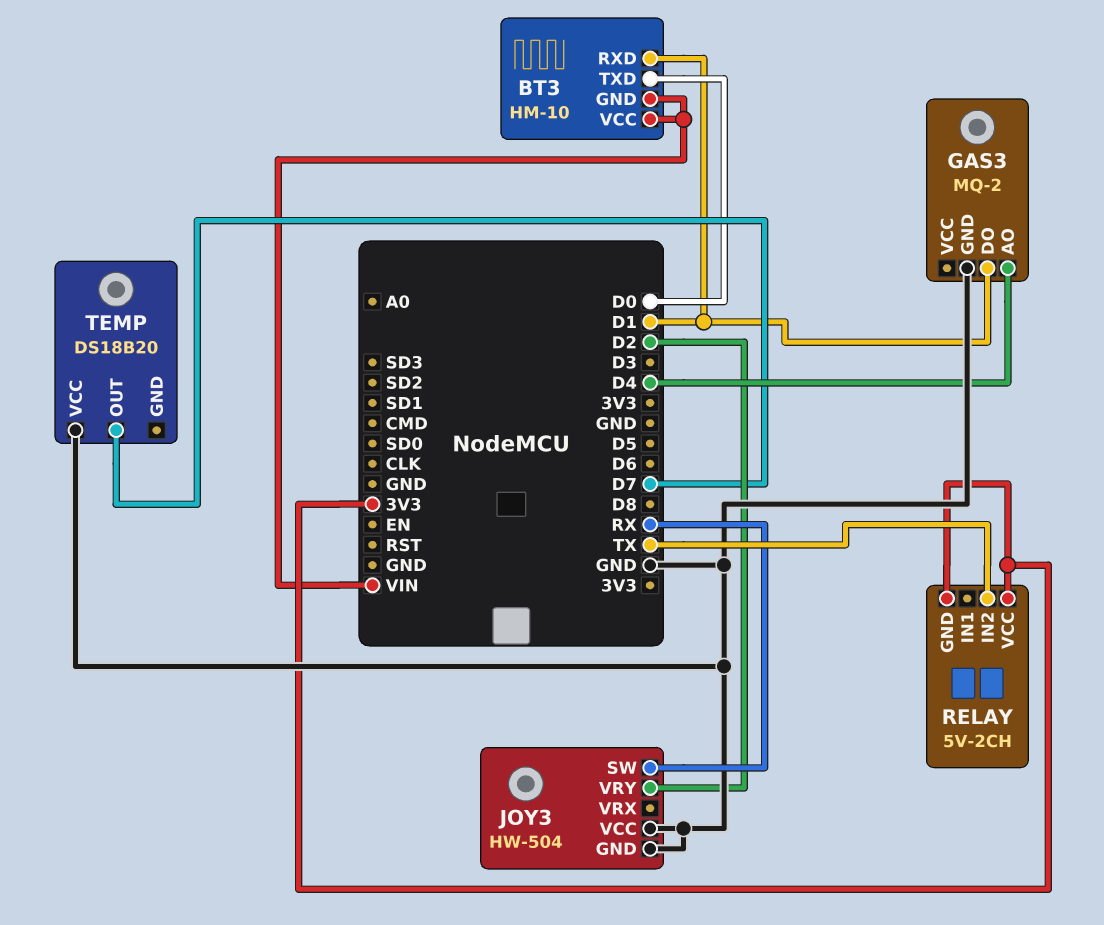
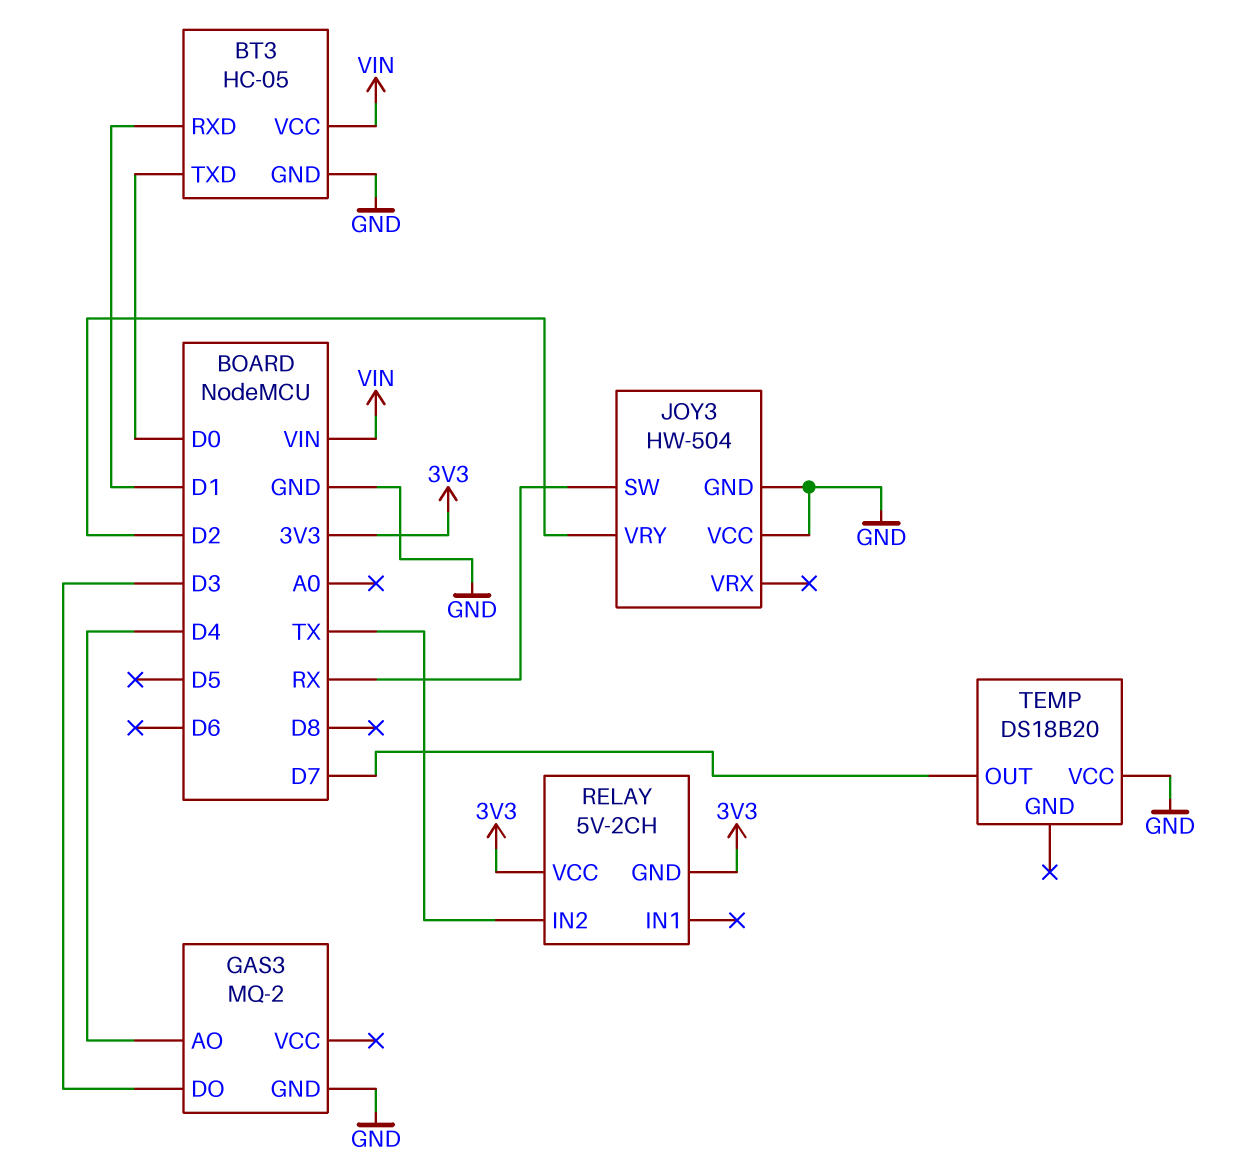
BT3: HM-10 -> HC-05
BT3 pin GND: VIN -> GND
GAS3 pin DO: D1 -> D3

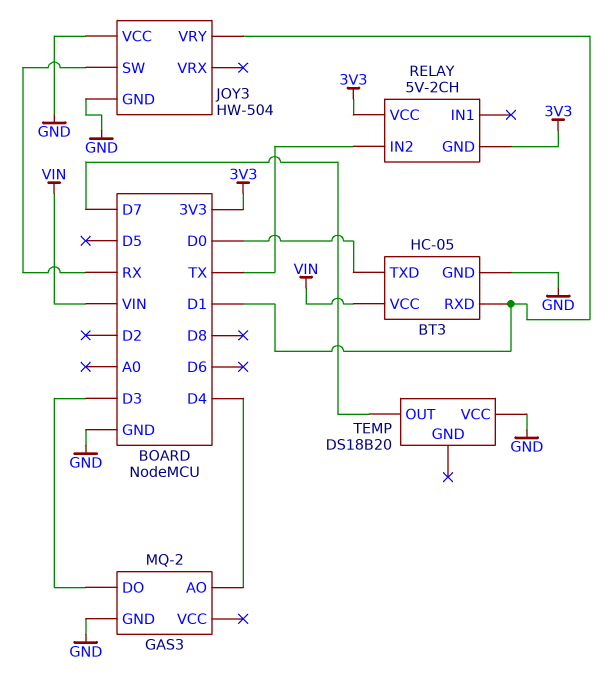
JOY3 pin VRY: D2 -> D1

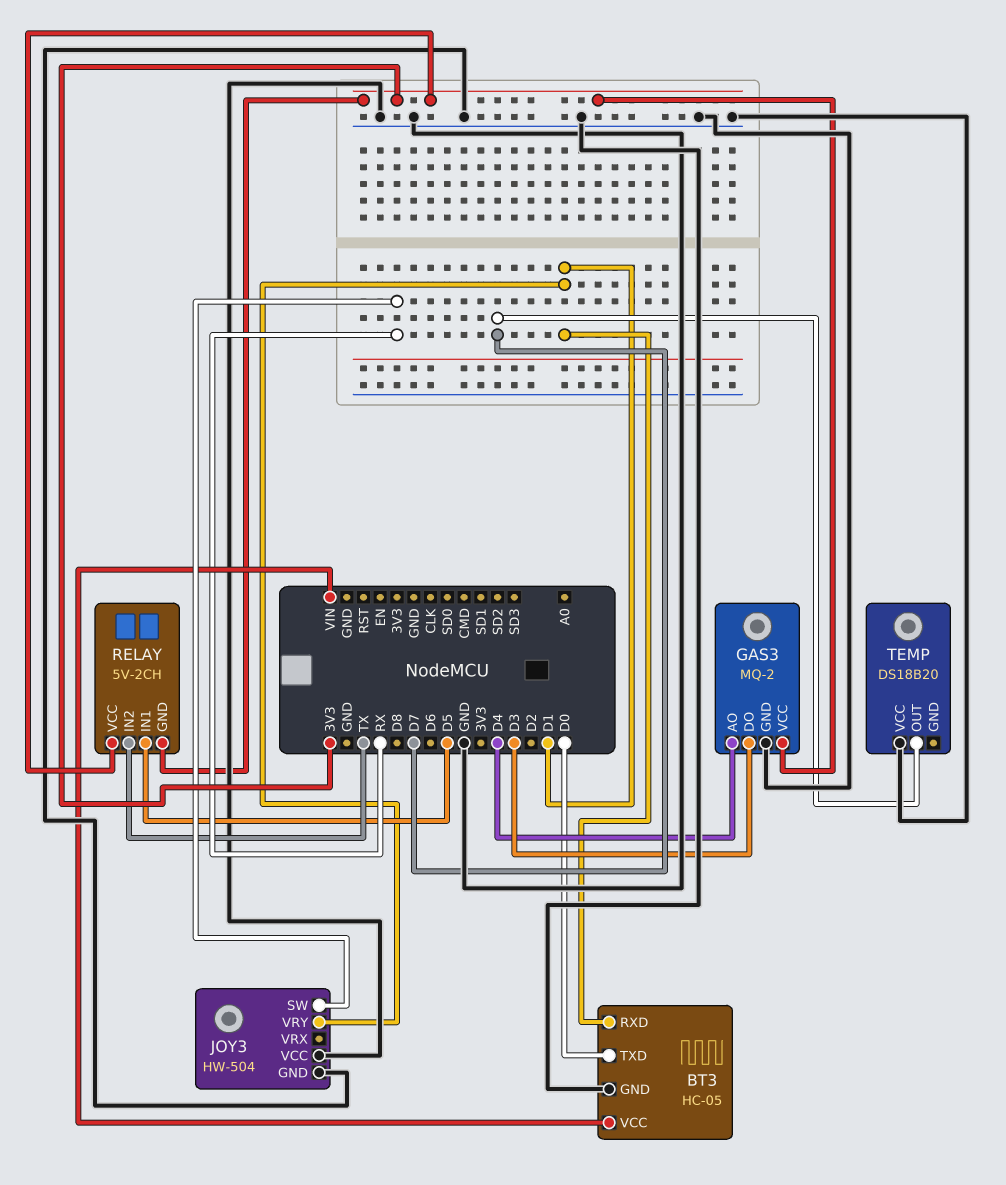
GAS3 pin VCC: none -> 3V3
RELAY pin IN1: none -> D5

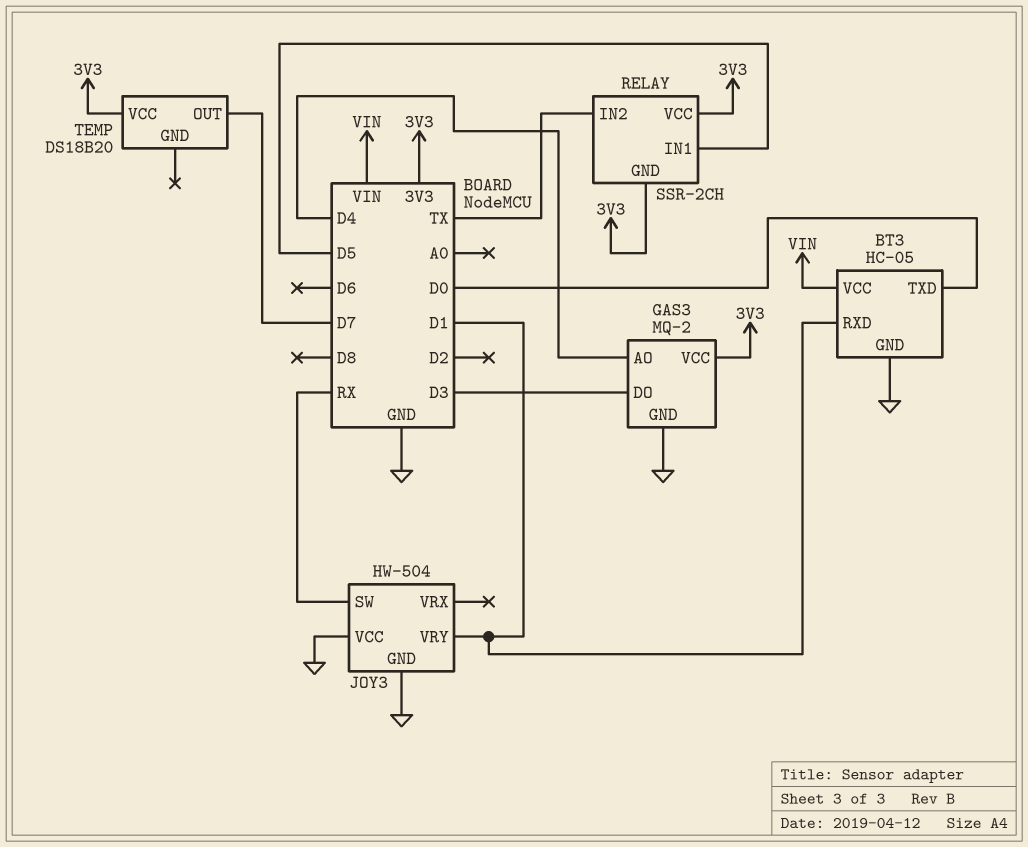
RELAY: 5V-2CH -> SSR-2CH
TEMP pin VCC: GND -> 3V3

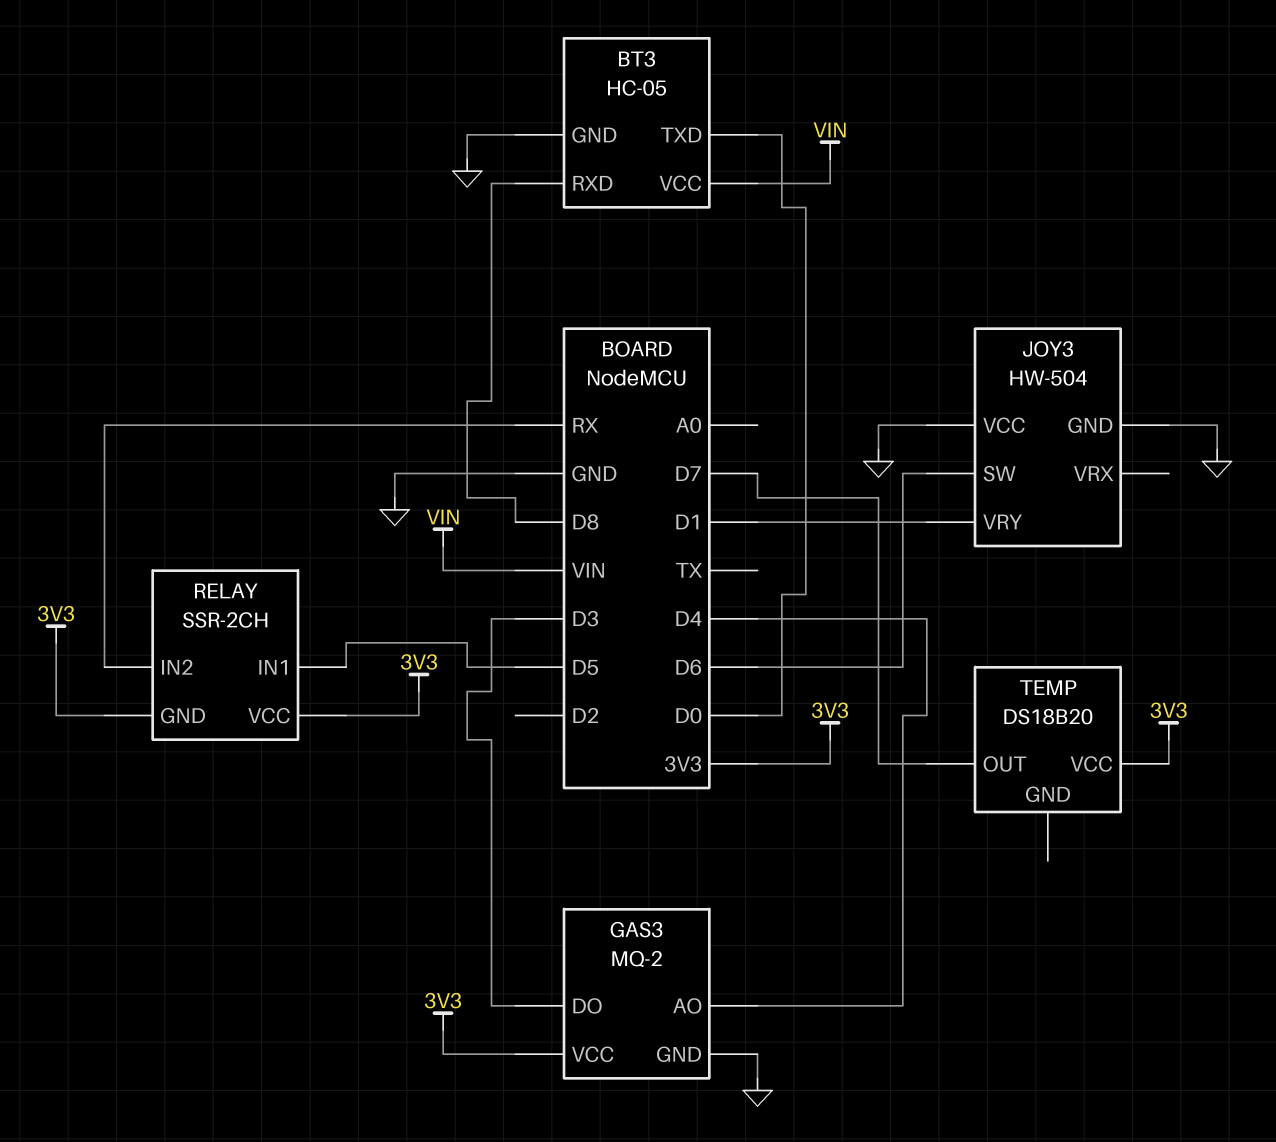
BT3 pin RXD: D1 -> D8
JOY3 pin SW: RX -> D6
RELAY pin IN2: TX -> RX

